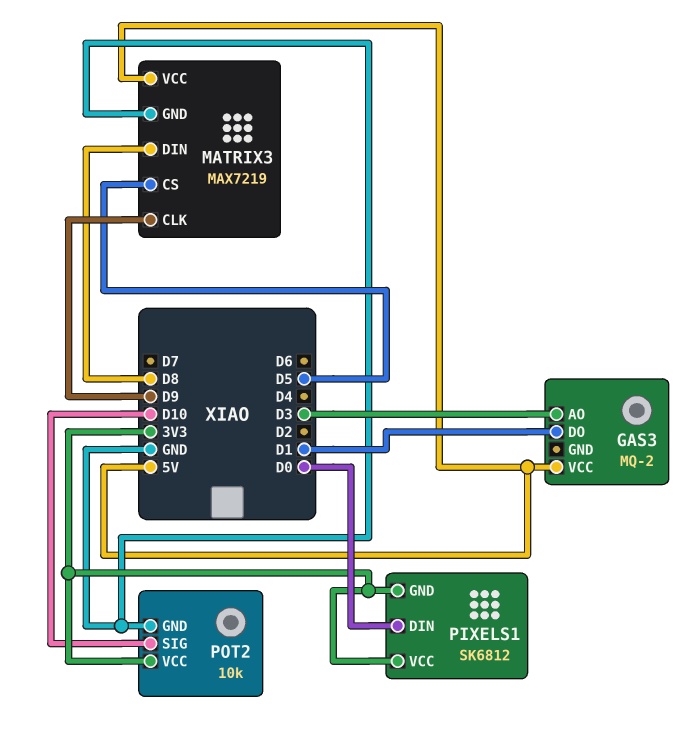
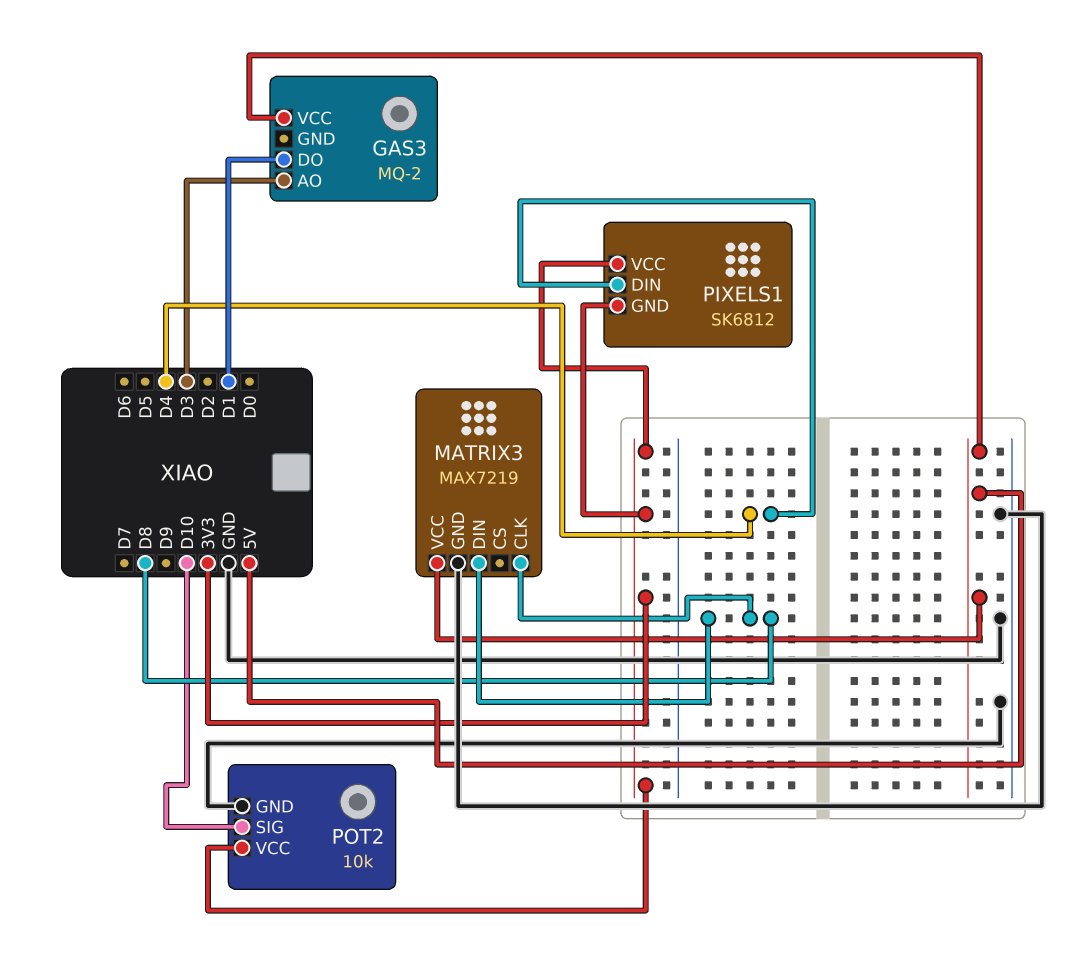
MATRIX3 pin CLK: D9 -> D8
MATRIX3 pin CS: D5 -> none
PIXELS1 pin DIN: D0 -> D4

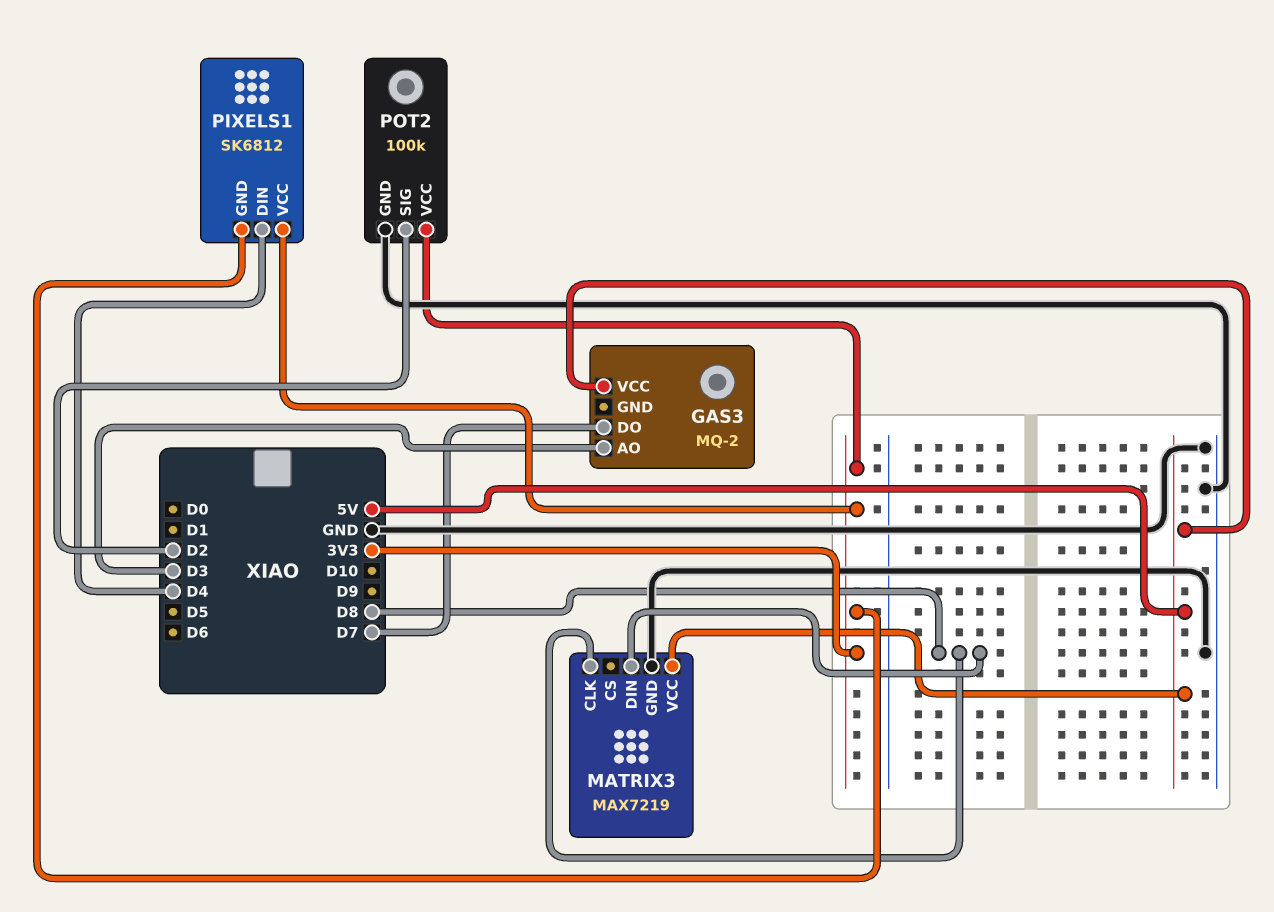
GAS3 pin DO: D1 -> D7
POT2: 10k -> 100k
POT2 pin SIG: D10 -> D2

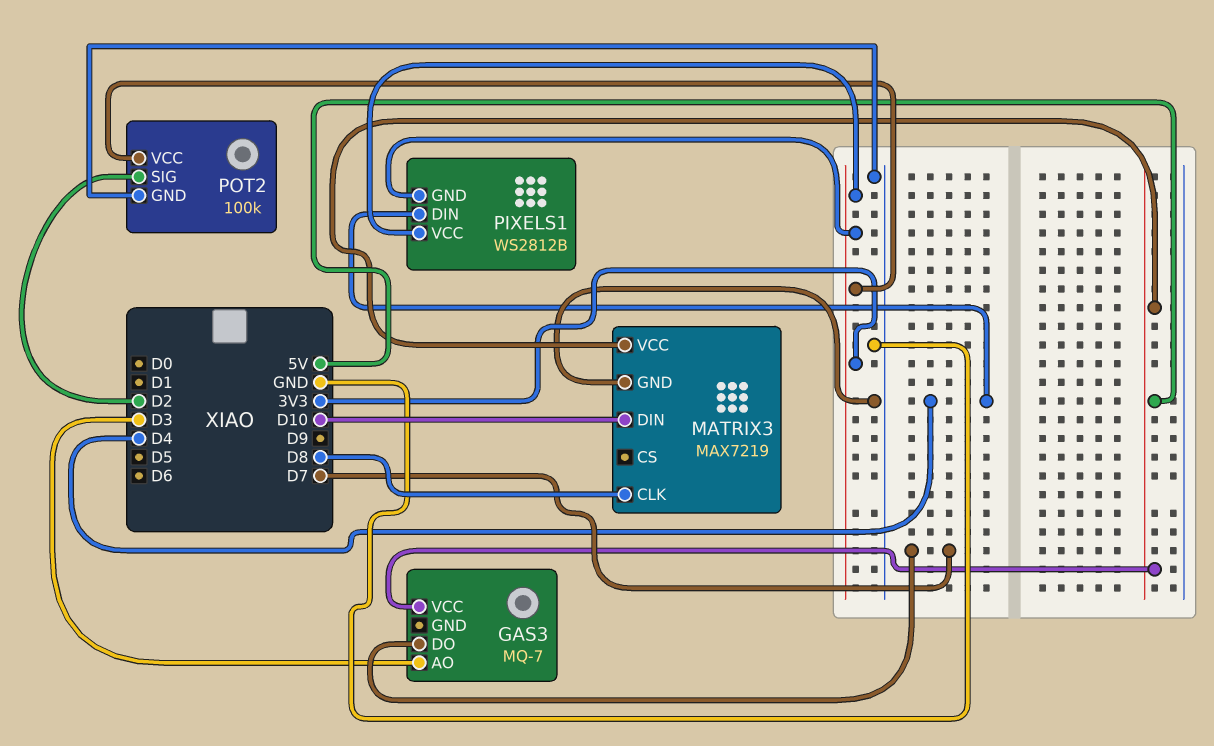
GAS3: MQ-2 -> MQ-7
MATRIX3 pin DIN: D8 -> D10
PIXELS1: SK6812 -> WS2812B

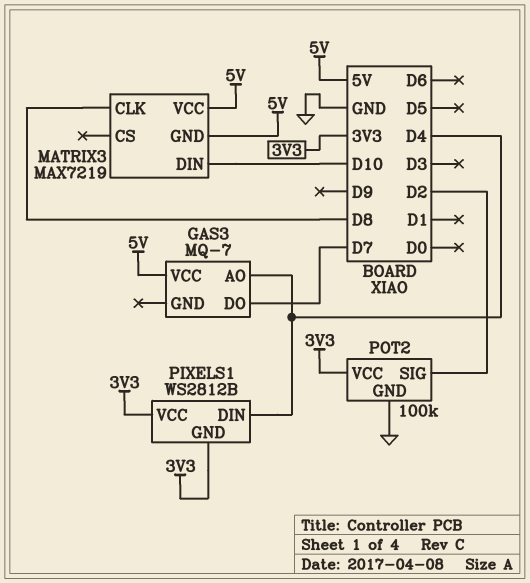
GAS3 pin AO: D3 -> D4
MATRIX3 pin GND: GND -> 5V

